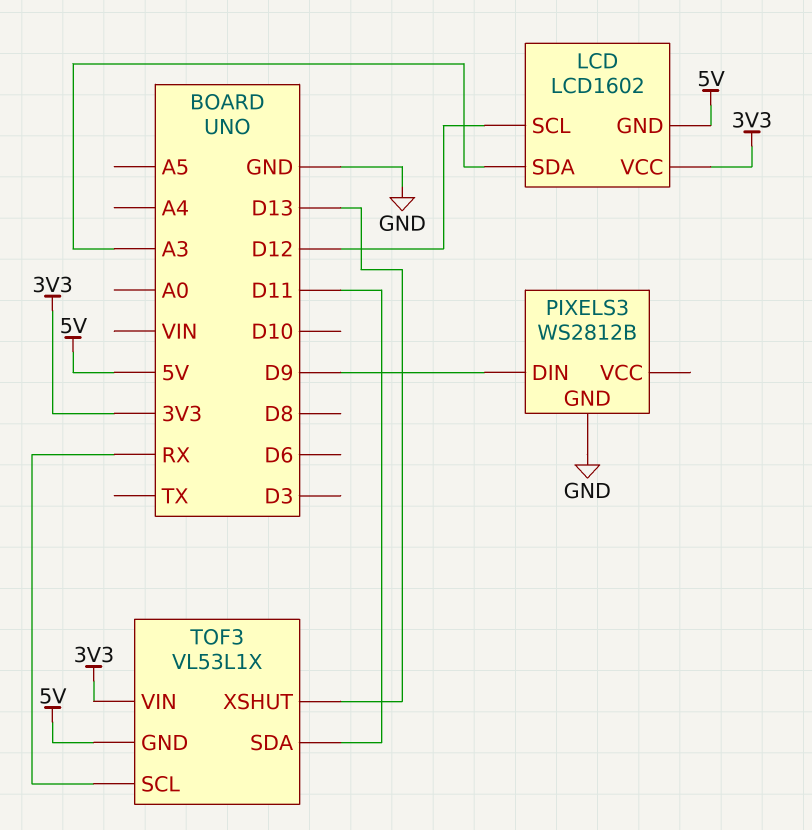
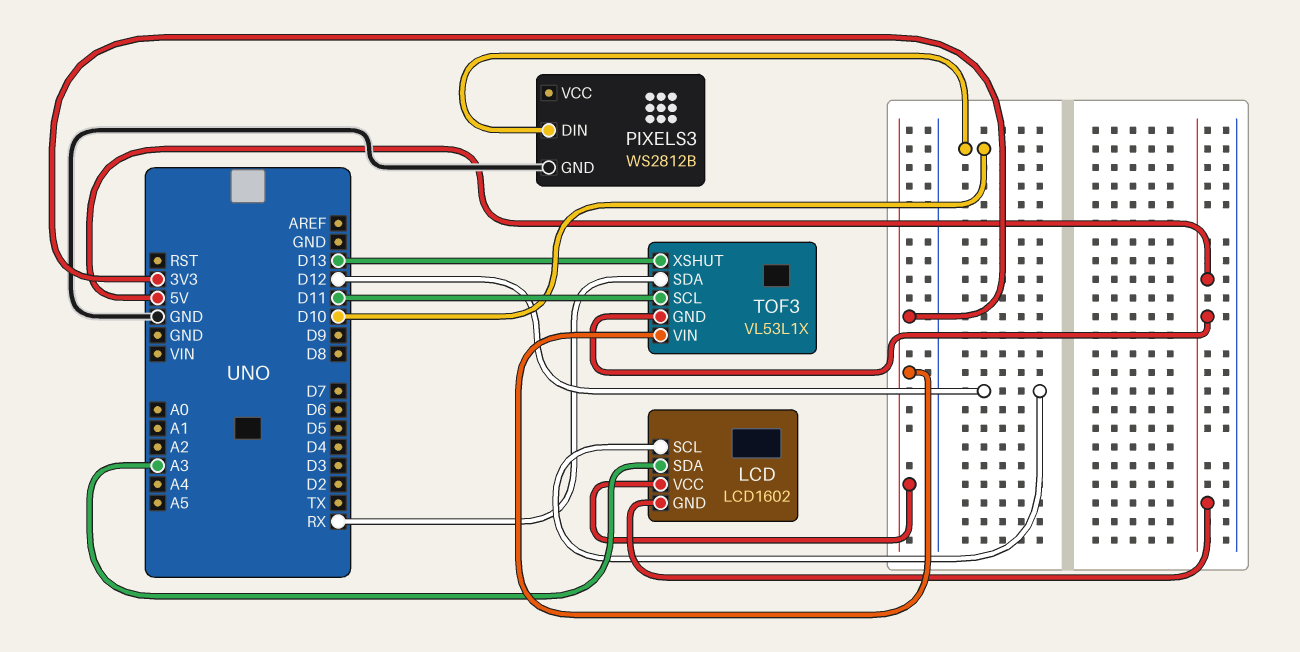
PIXELS3 pin DIN: D9 -> D10
TOF3 pin SCL: RX -> D11
TOF3 pin SDA: D11 -> RX

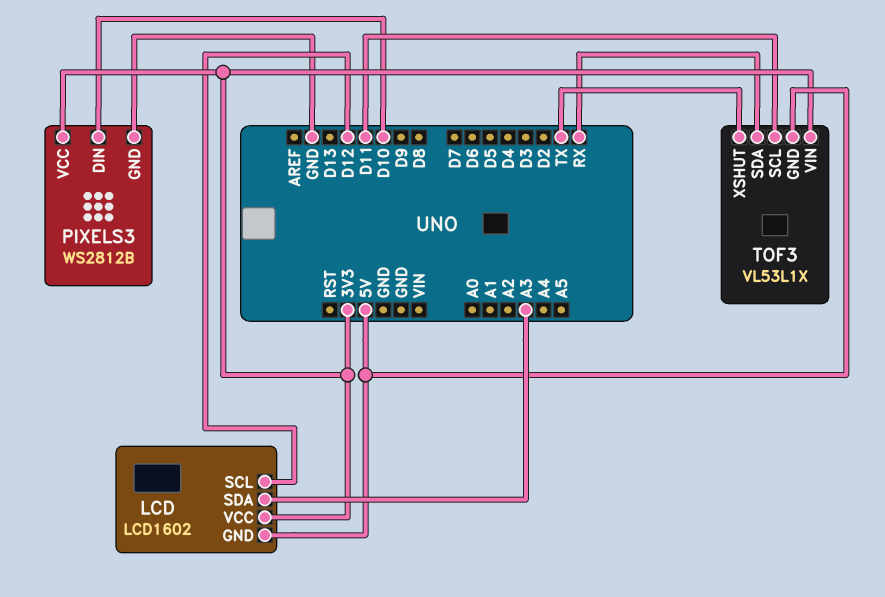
PIXELS3 pin VCC: none -> 3V3
TOF3 pin XSHUT: D13 -> TX

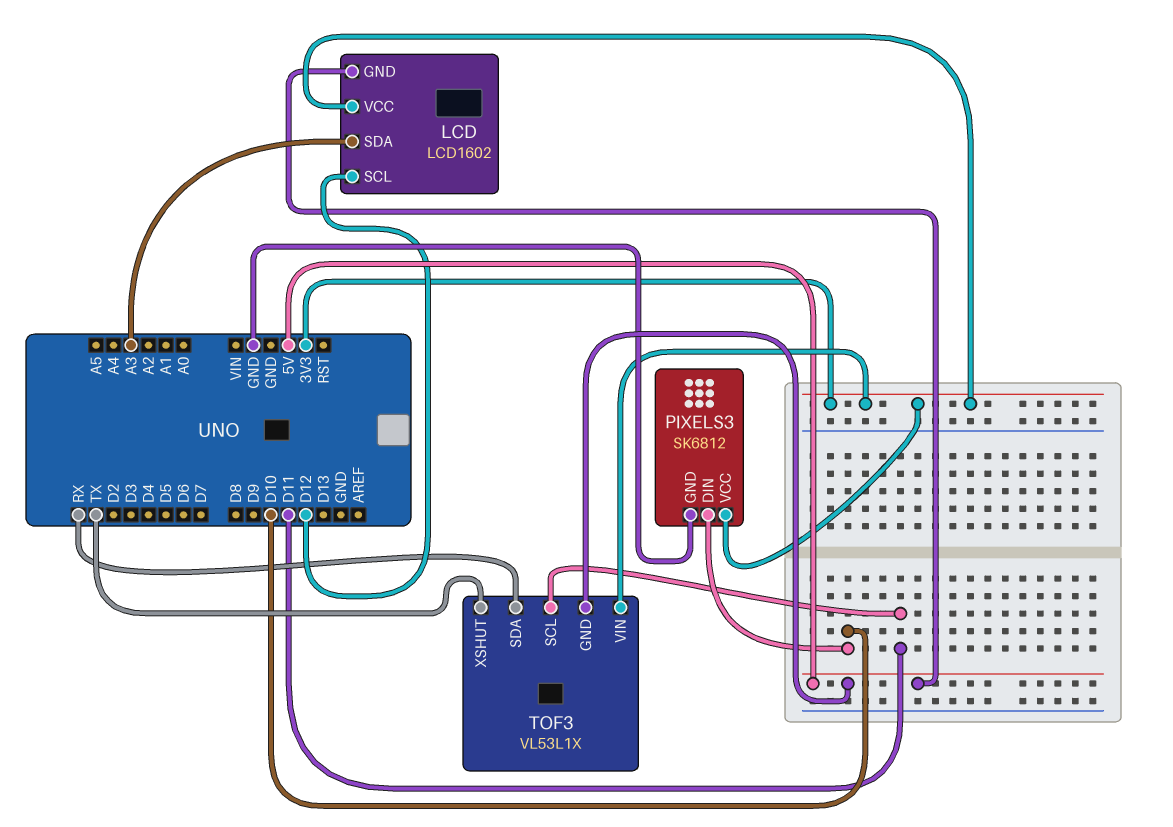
PIXELS3: WS2812B -> SK6812

